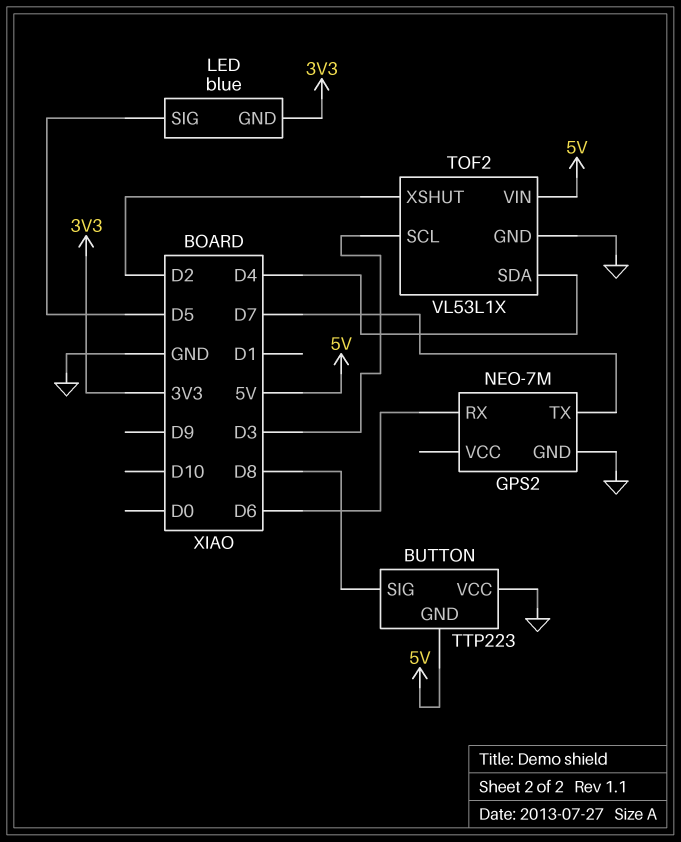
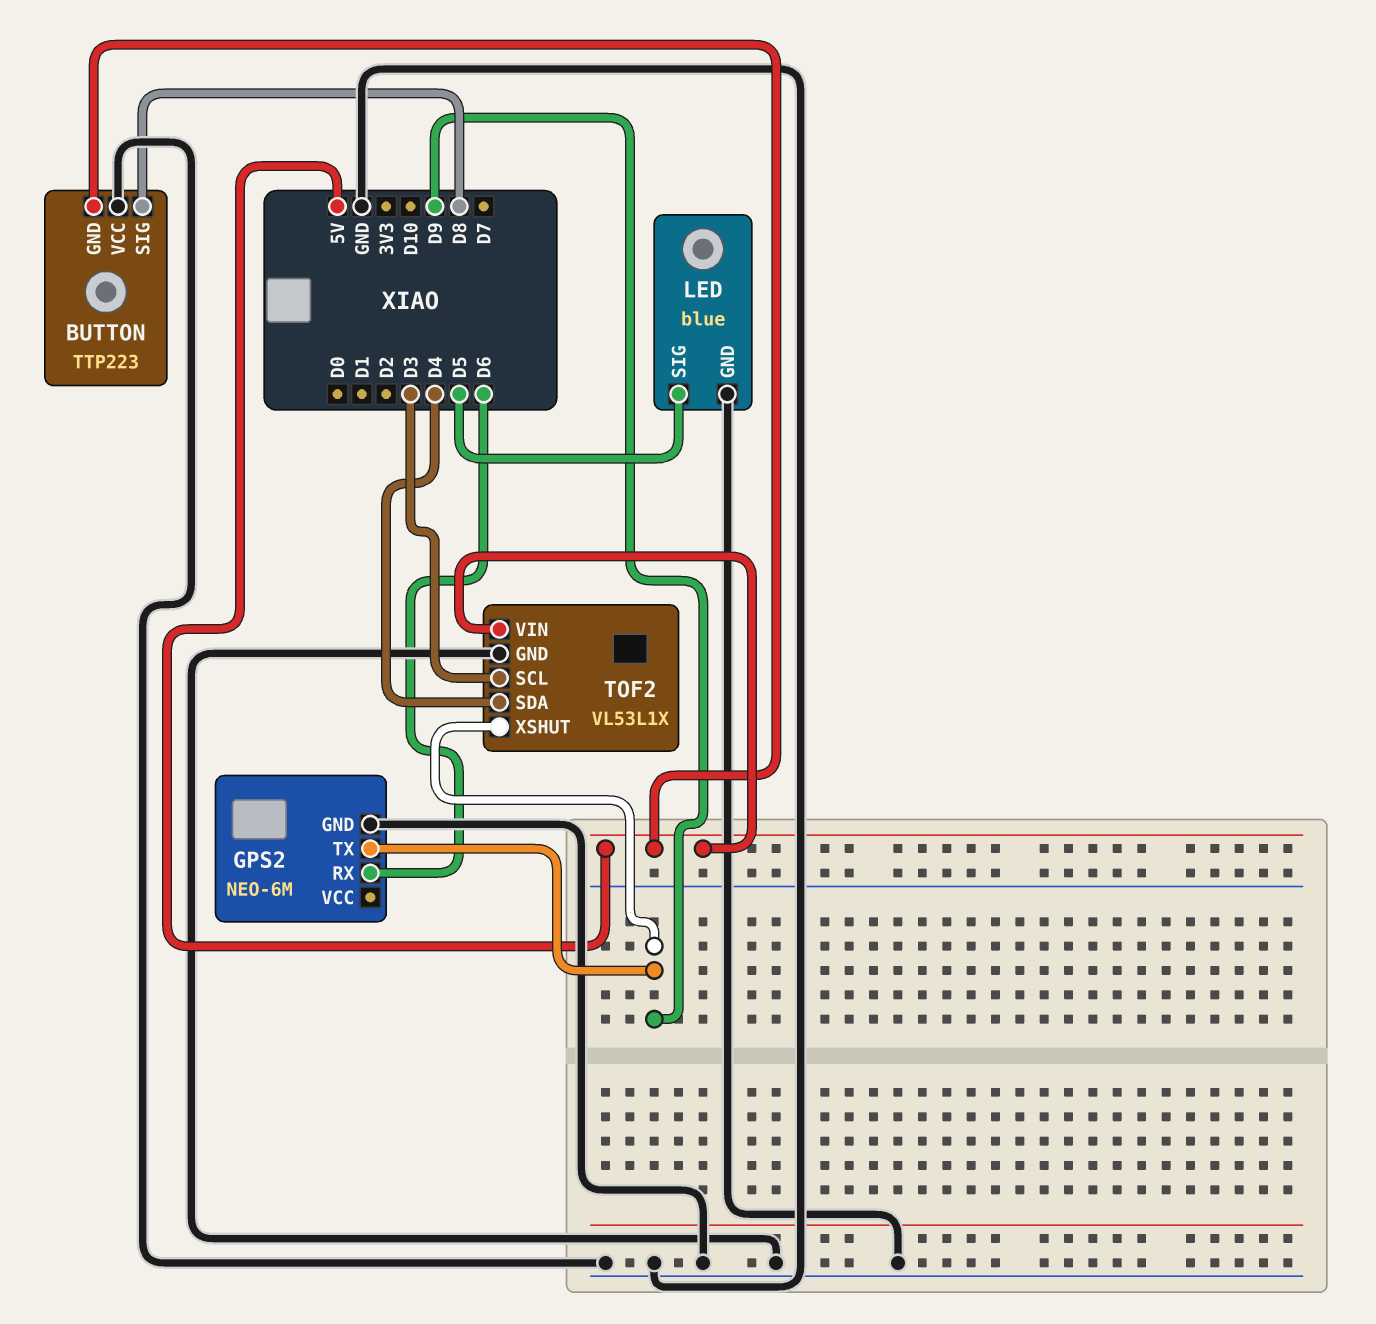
GPS2: NEO-7M -> NEO-6M
GPS2 pin TX: D7 -> D9
LED pin GND: 3V3 -> GND
TOF2 pin XSHUT: D2 -> D9

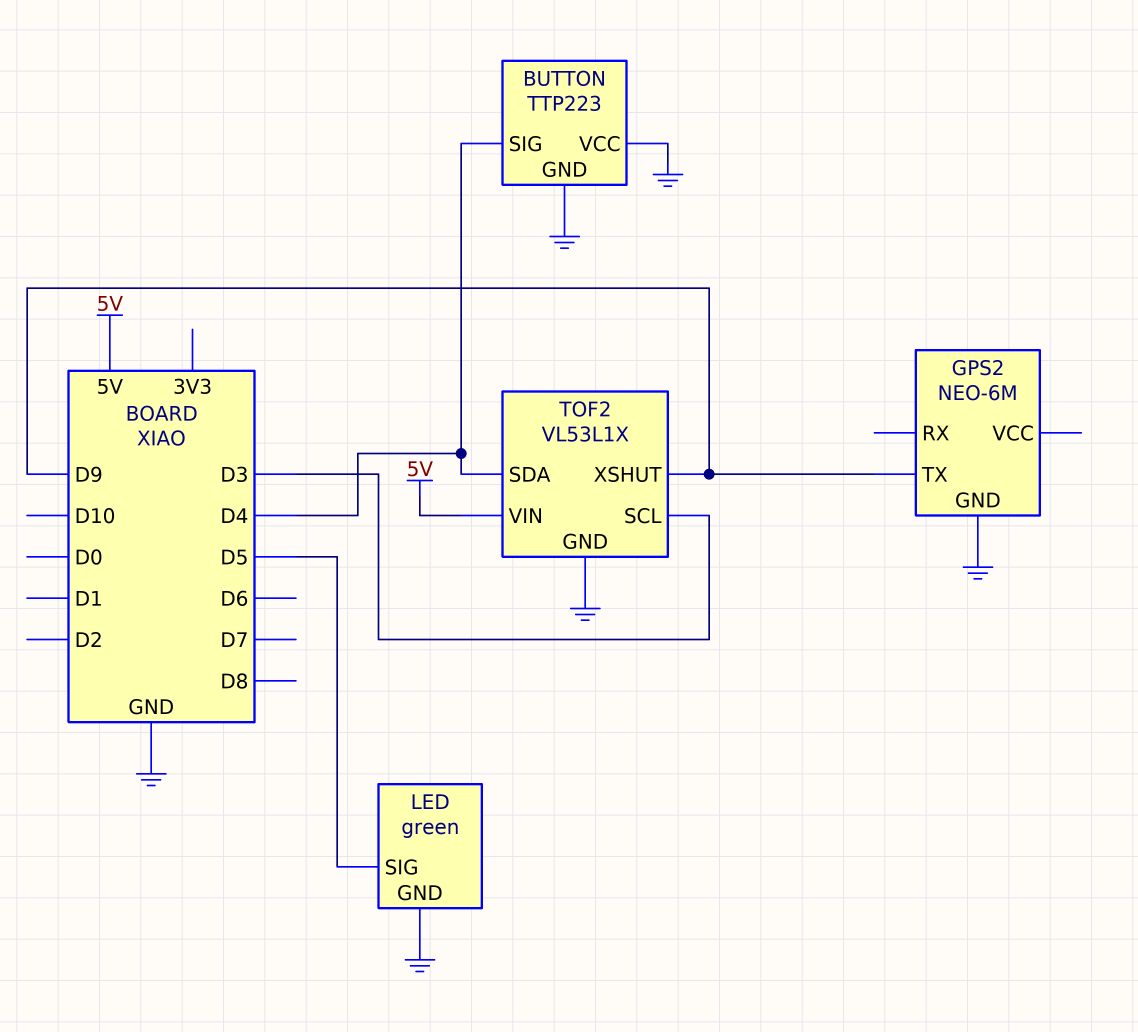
BUTTON pin GND: 5V -> GND
BUTTON pin SIG: D8 -> D4
GPS2 pin RX: D6 -> none
LED: blue -> green

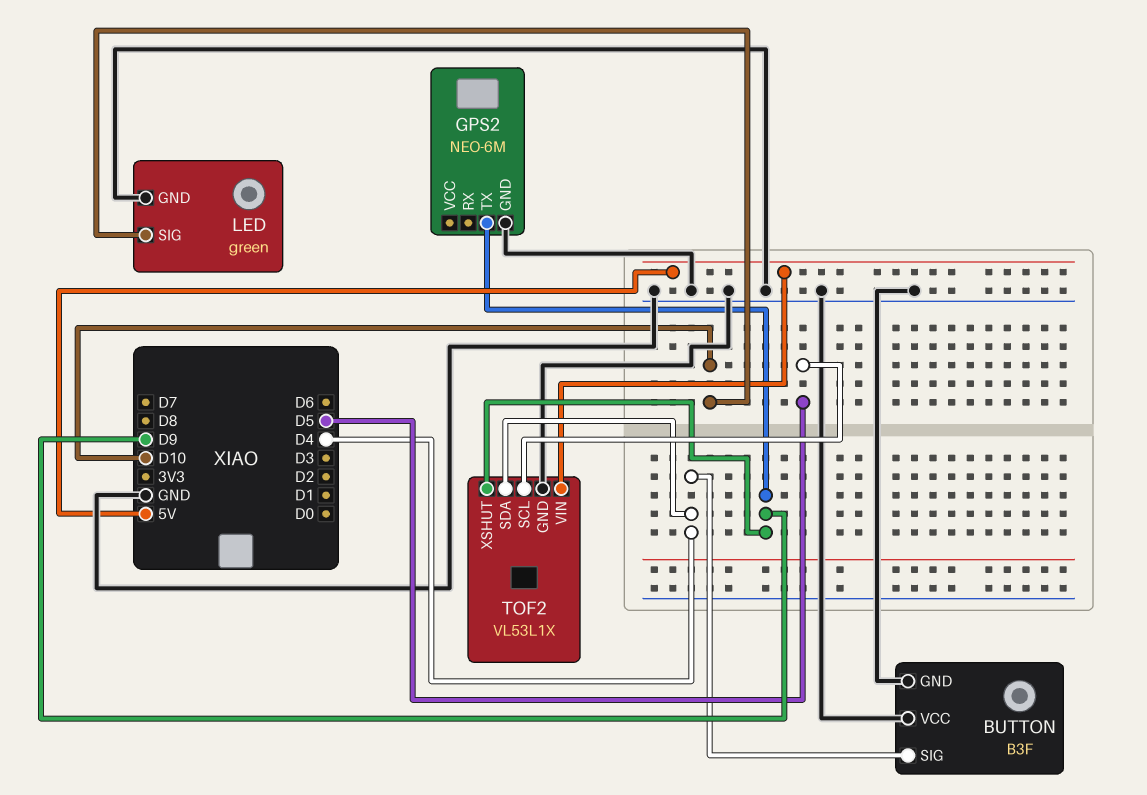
BUTTON: TTP223 -> B3F
LED pin SIG: D5 -> D10
TOF2 pin SCL: D3 -> D5

